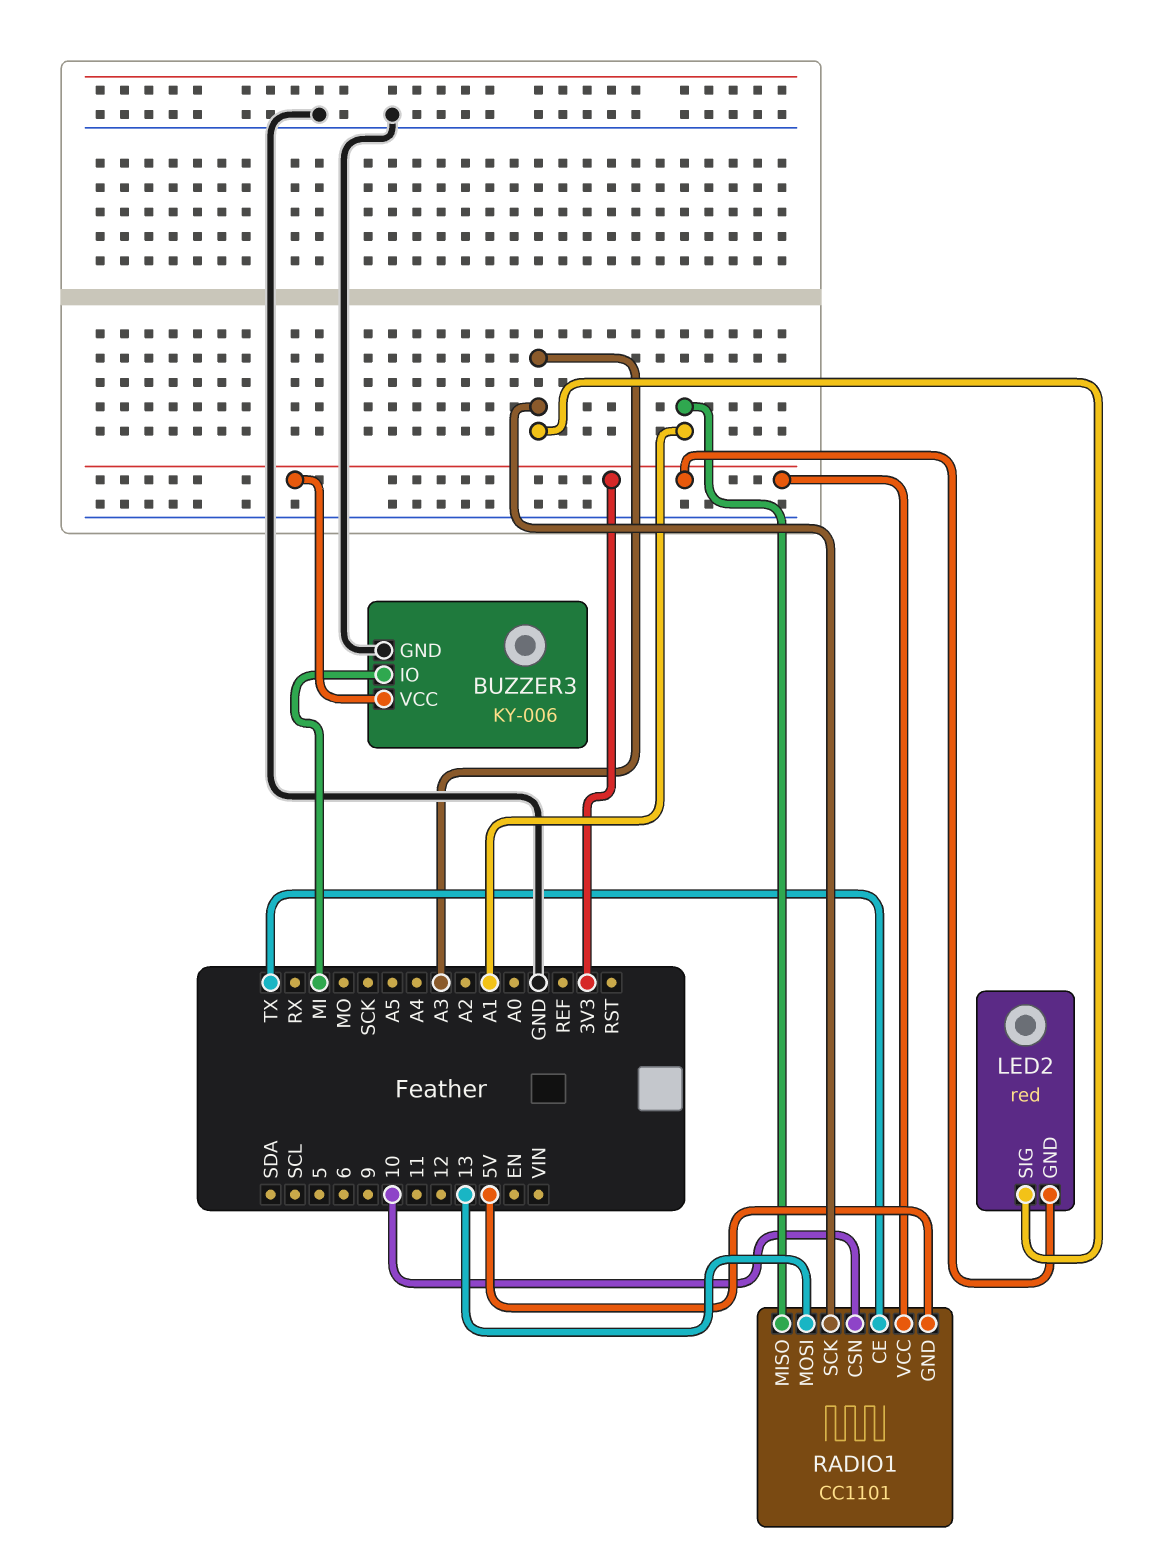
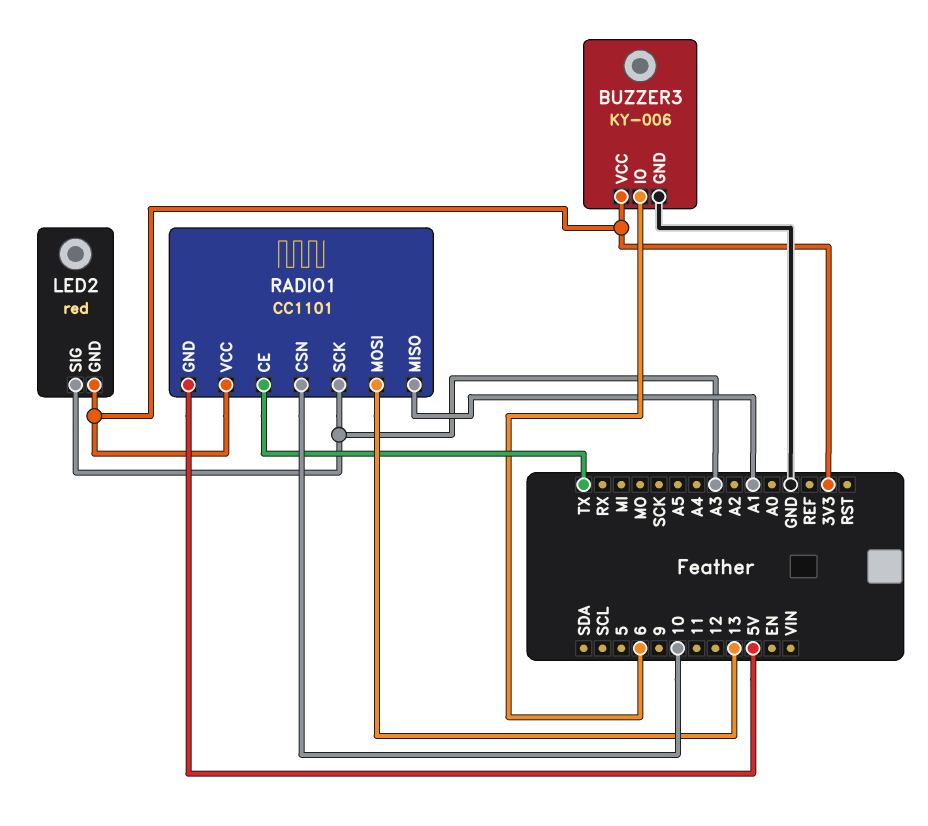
BUZZER3 pin IO: MI -> 6

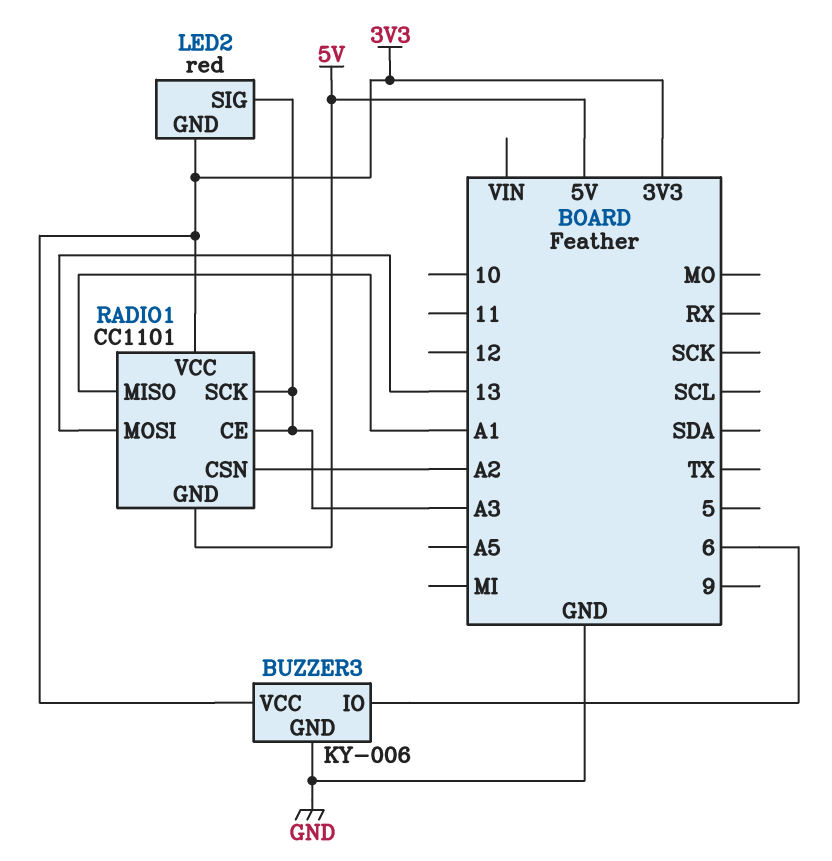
RADIO1 pin CE: TX -> A3
RADIO1 pin CSN: 10 -> A2

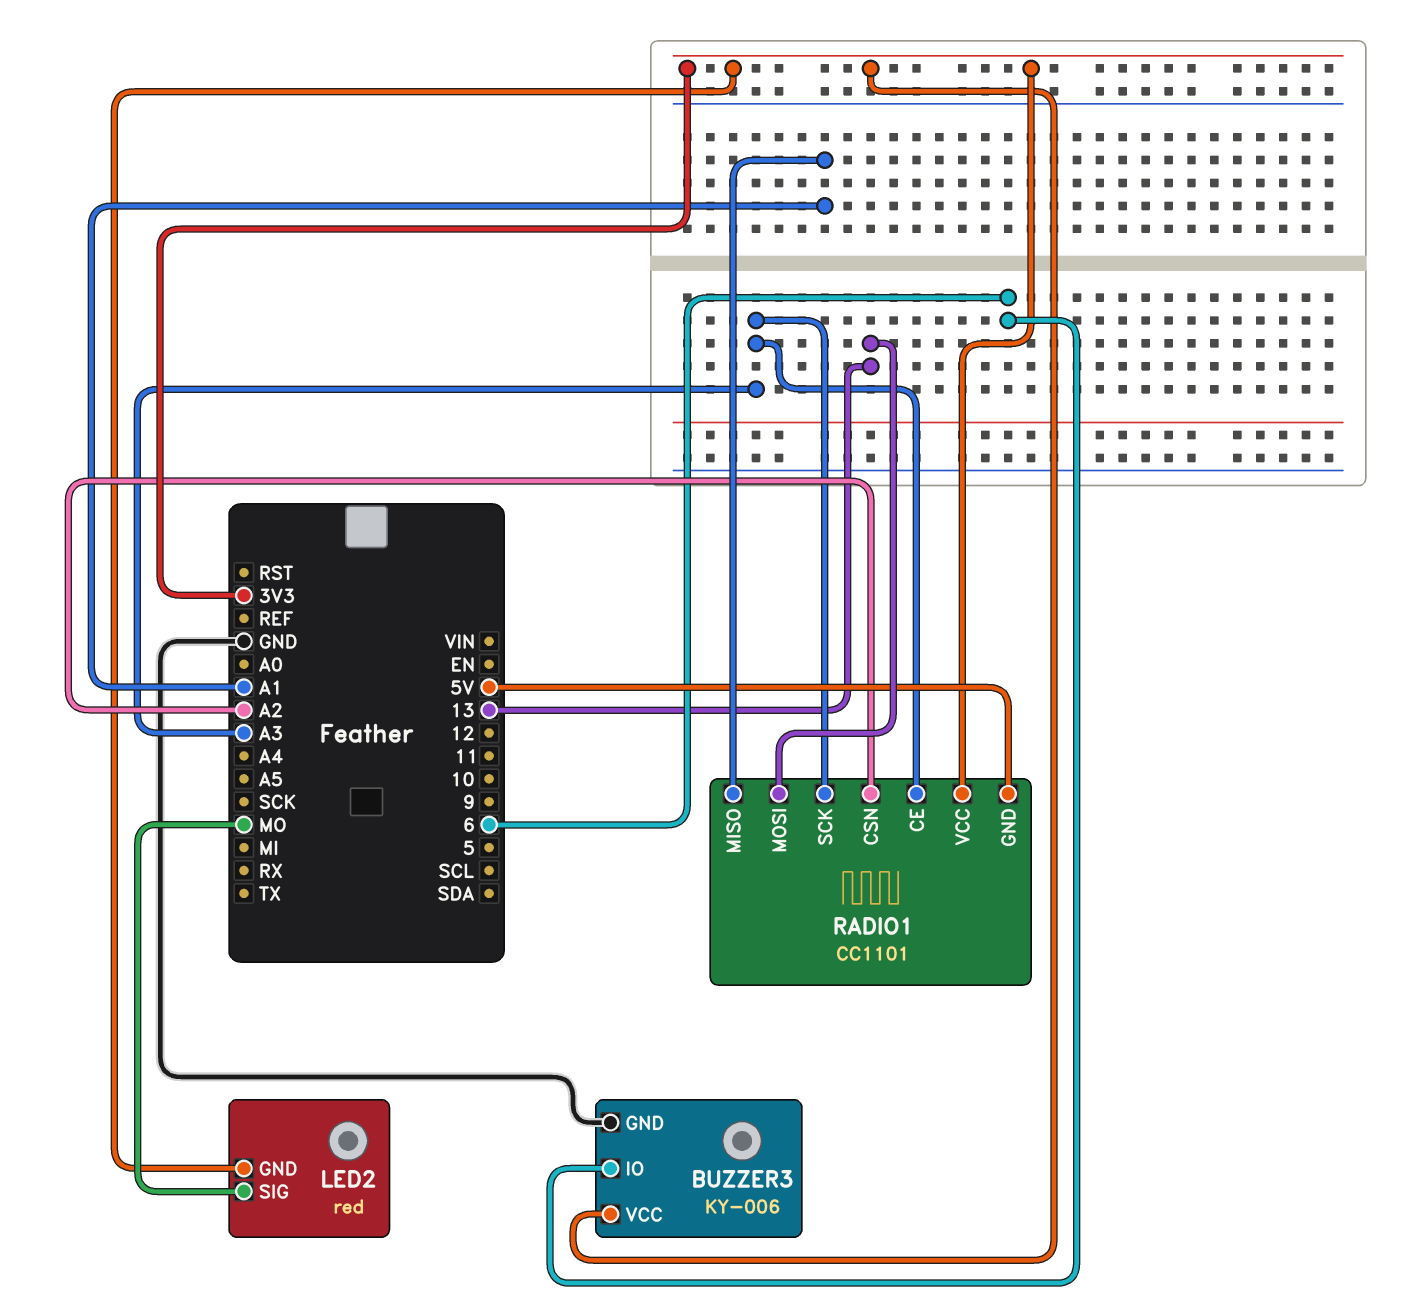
LED2 pin SIG: A3 -> MO

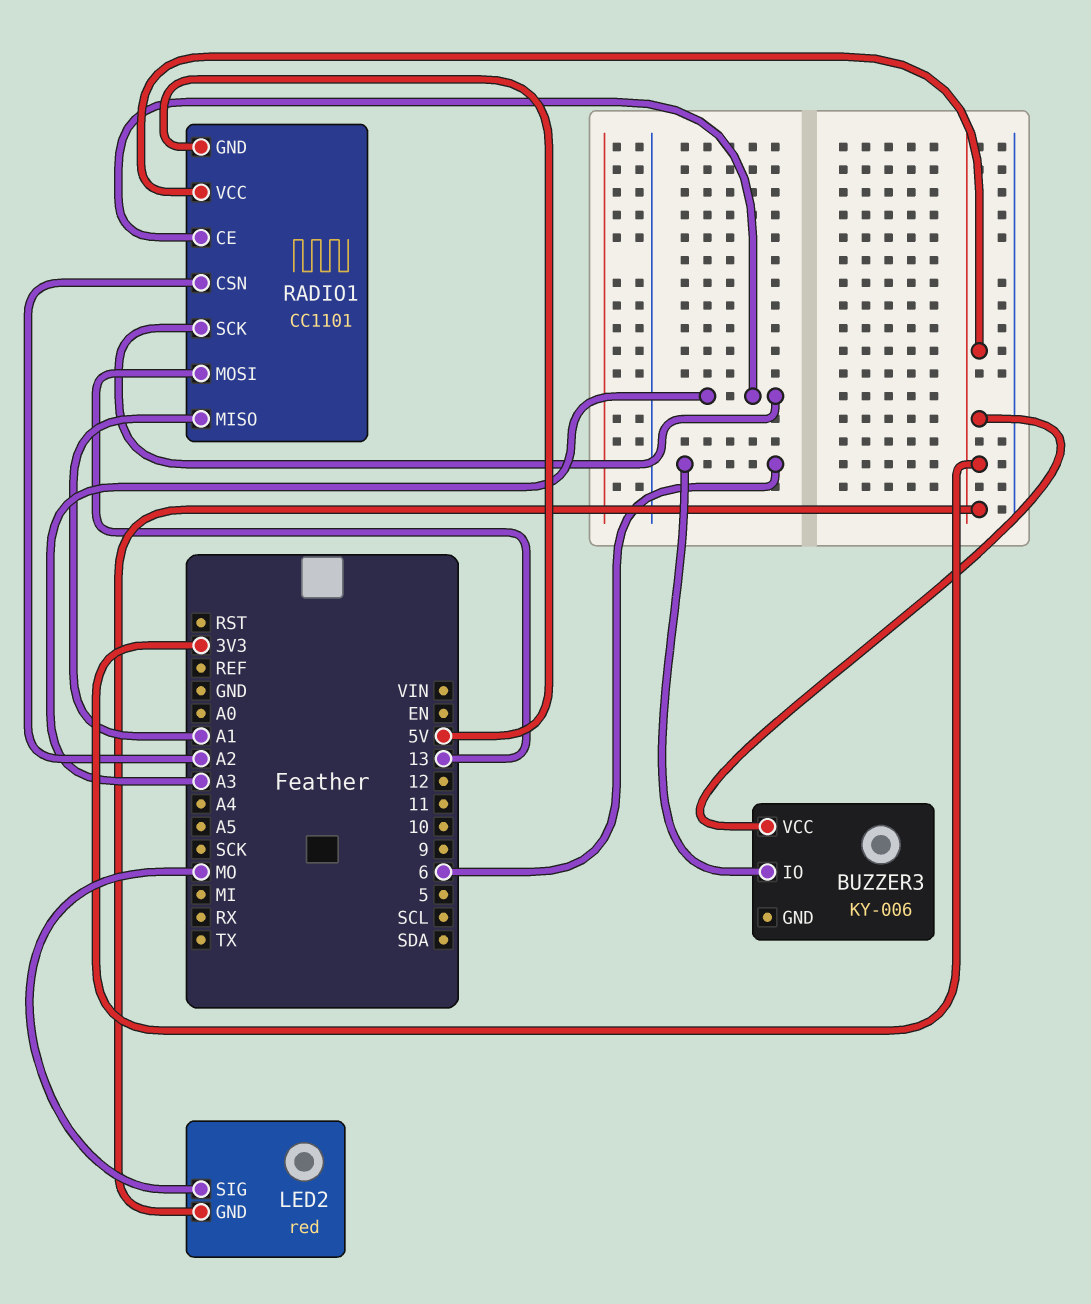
BUZZER3 pin GND: GND -> none

